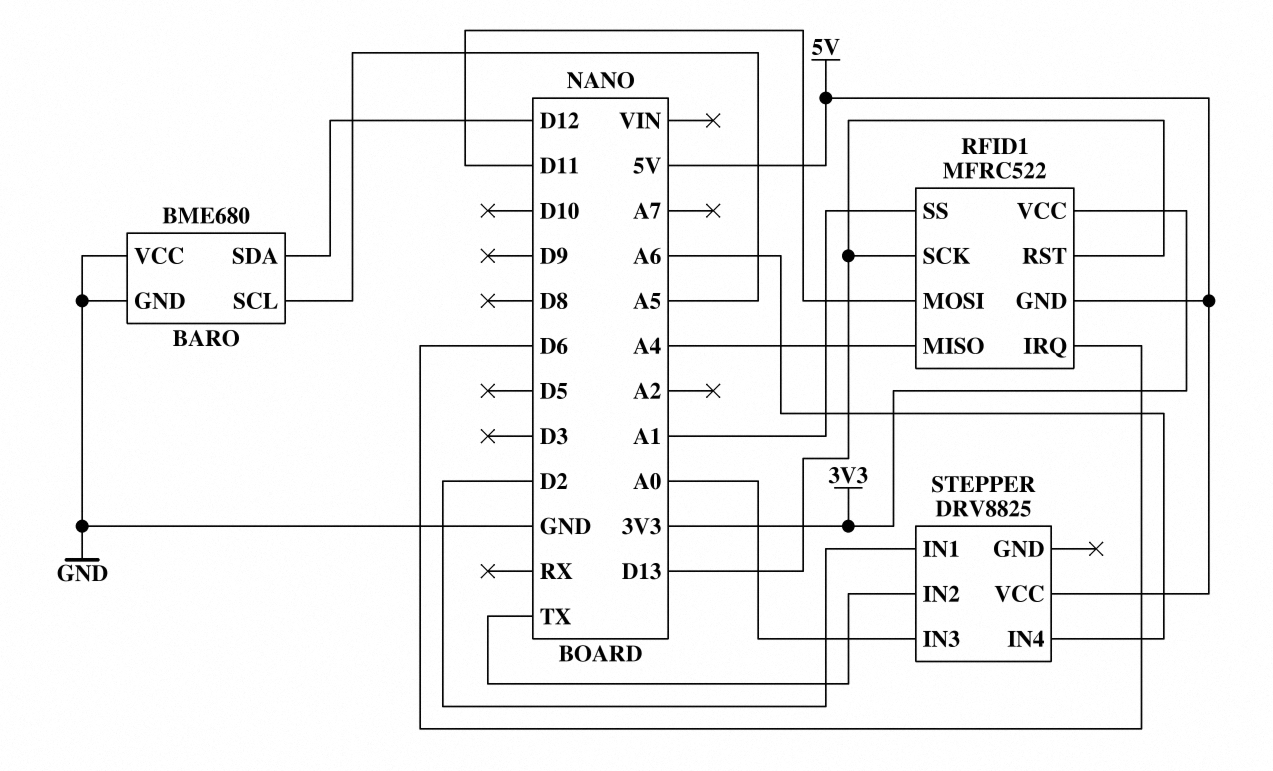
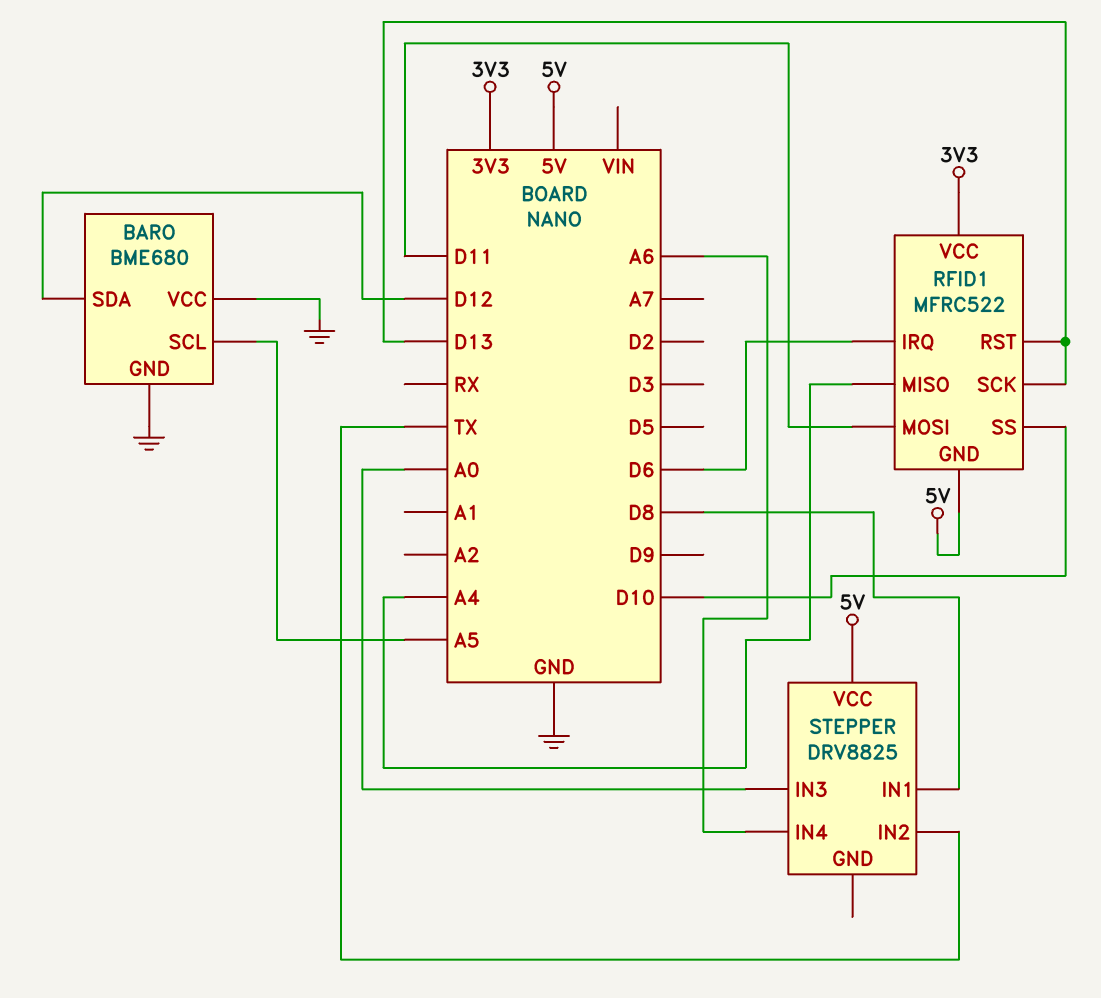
RFID1 pin SS: A1 -> D10
STEPPER pin IN1: D2 -> D8

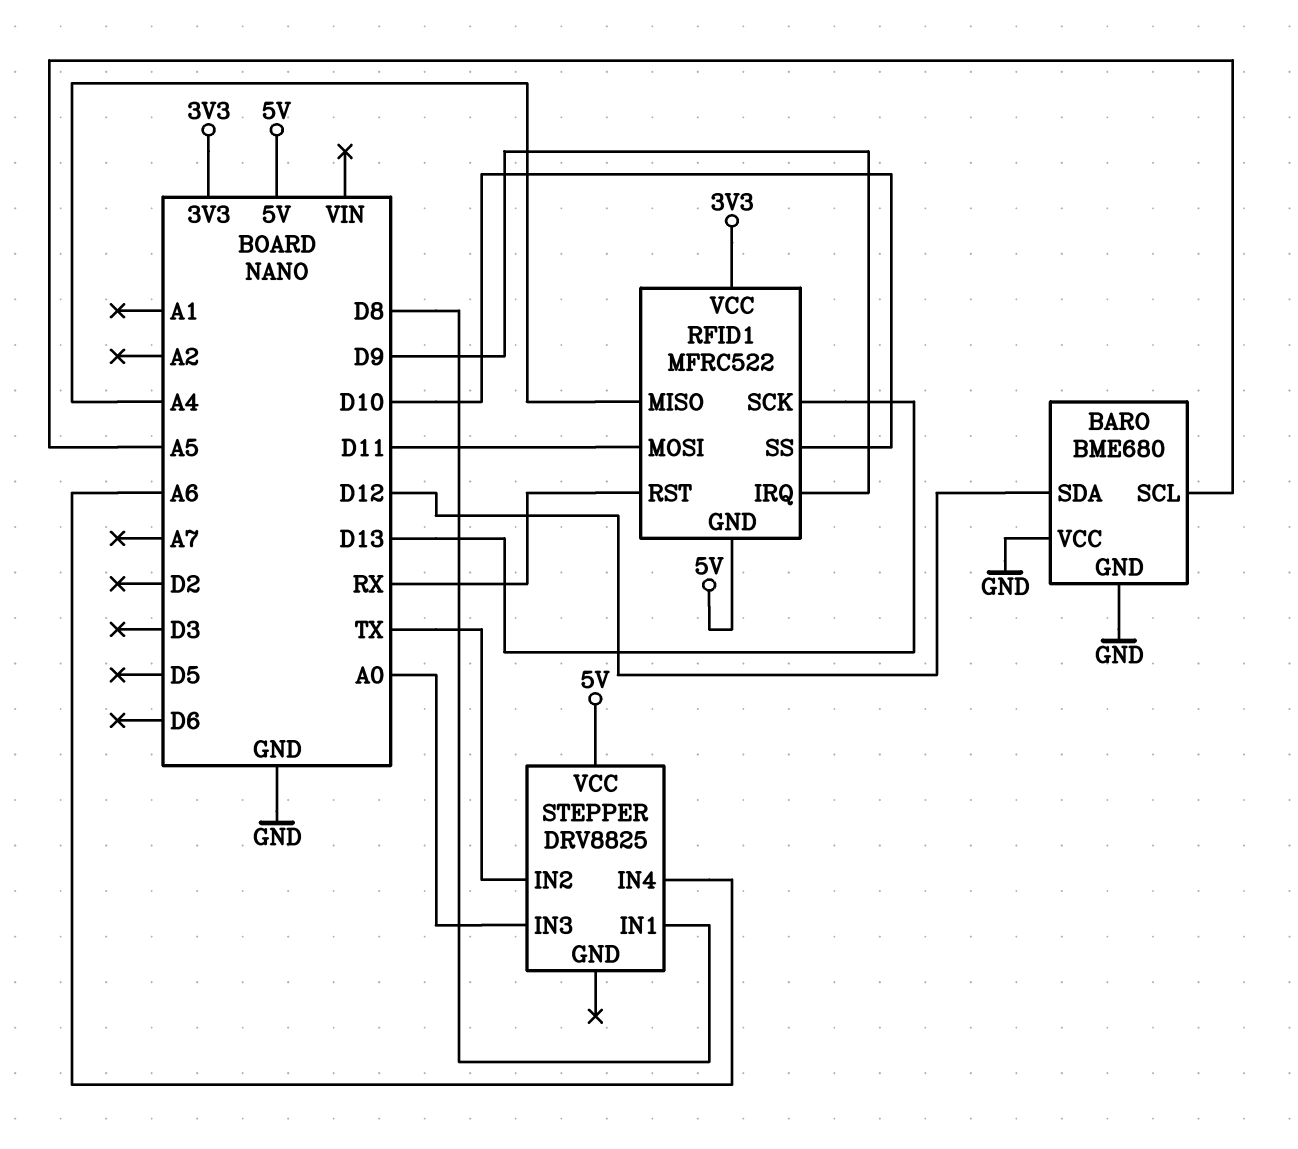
RFID1 pin IRQ: D6 -> D9
RFID1 pin RST: D13 -> RX

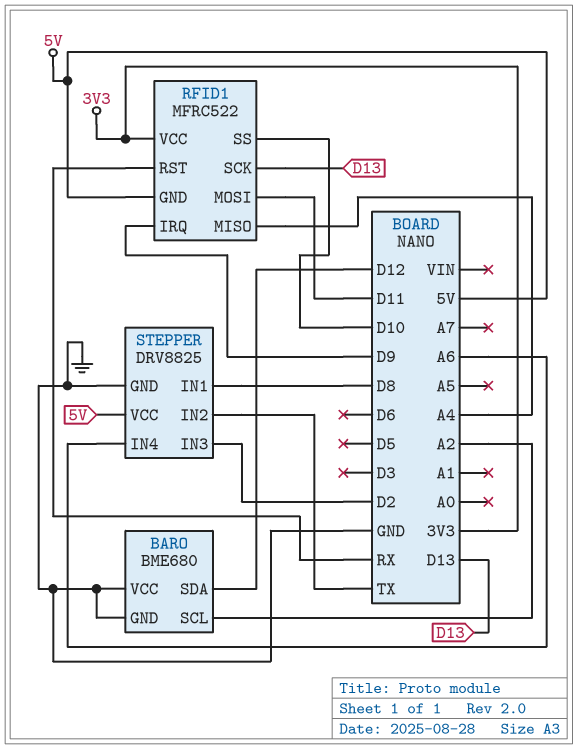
BARO pin SCL: A5 -> A2
STEPPER pin GND: none -> GND
STEPPER pin IN3: A0 -> D2

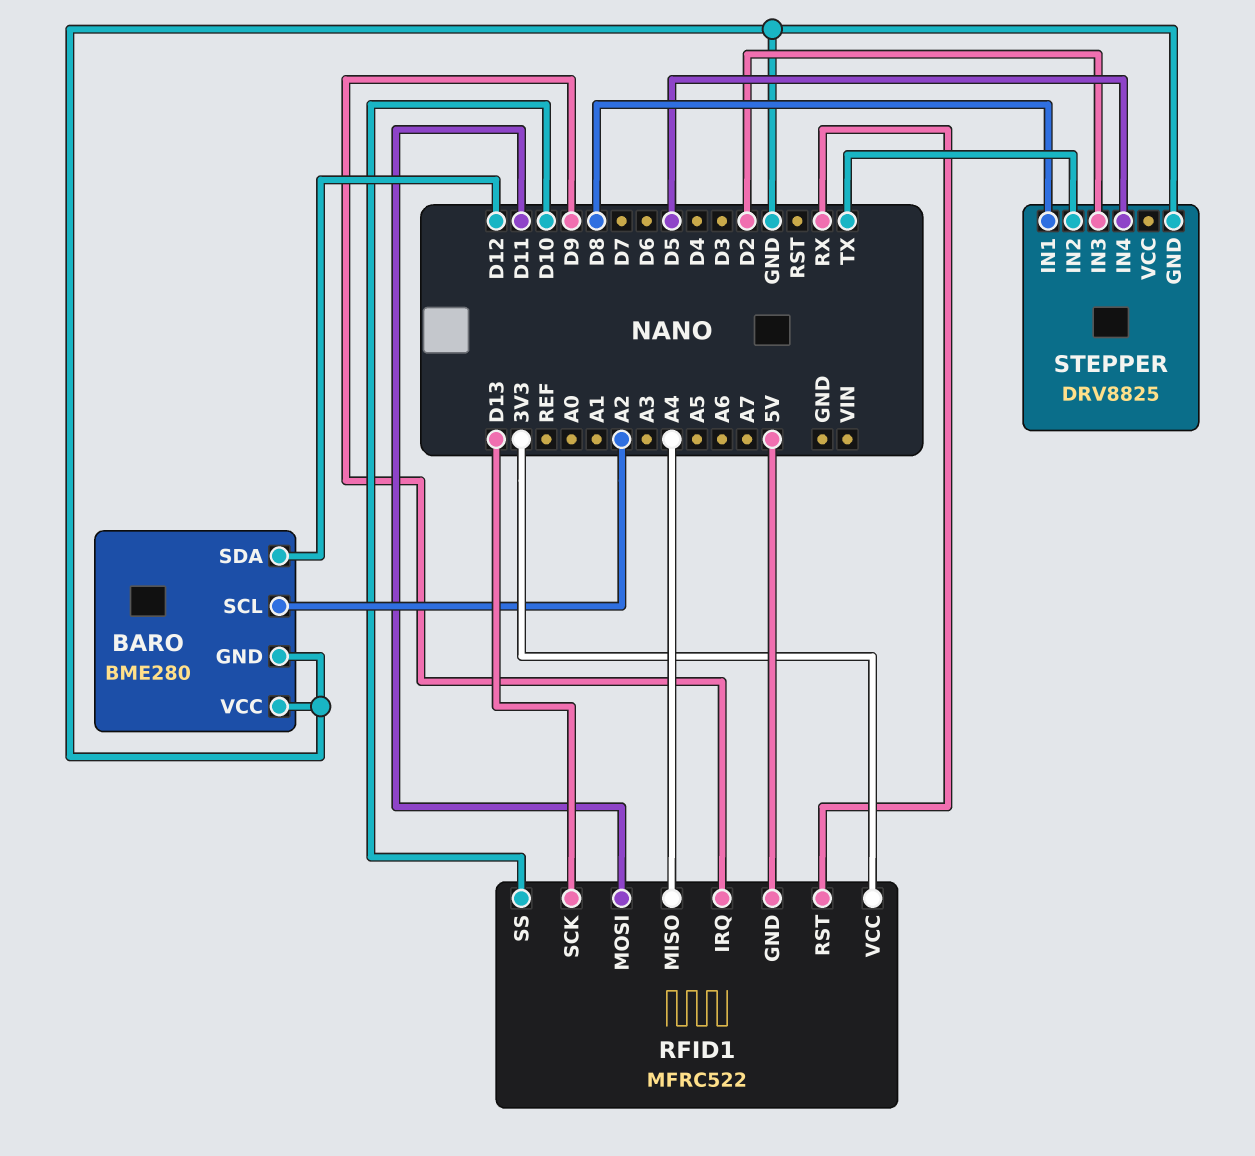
BARO: BME680 -> BME280
STEPPER pin IN4: A6 -> D5
STEPPER pin VCC: 5V -> none

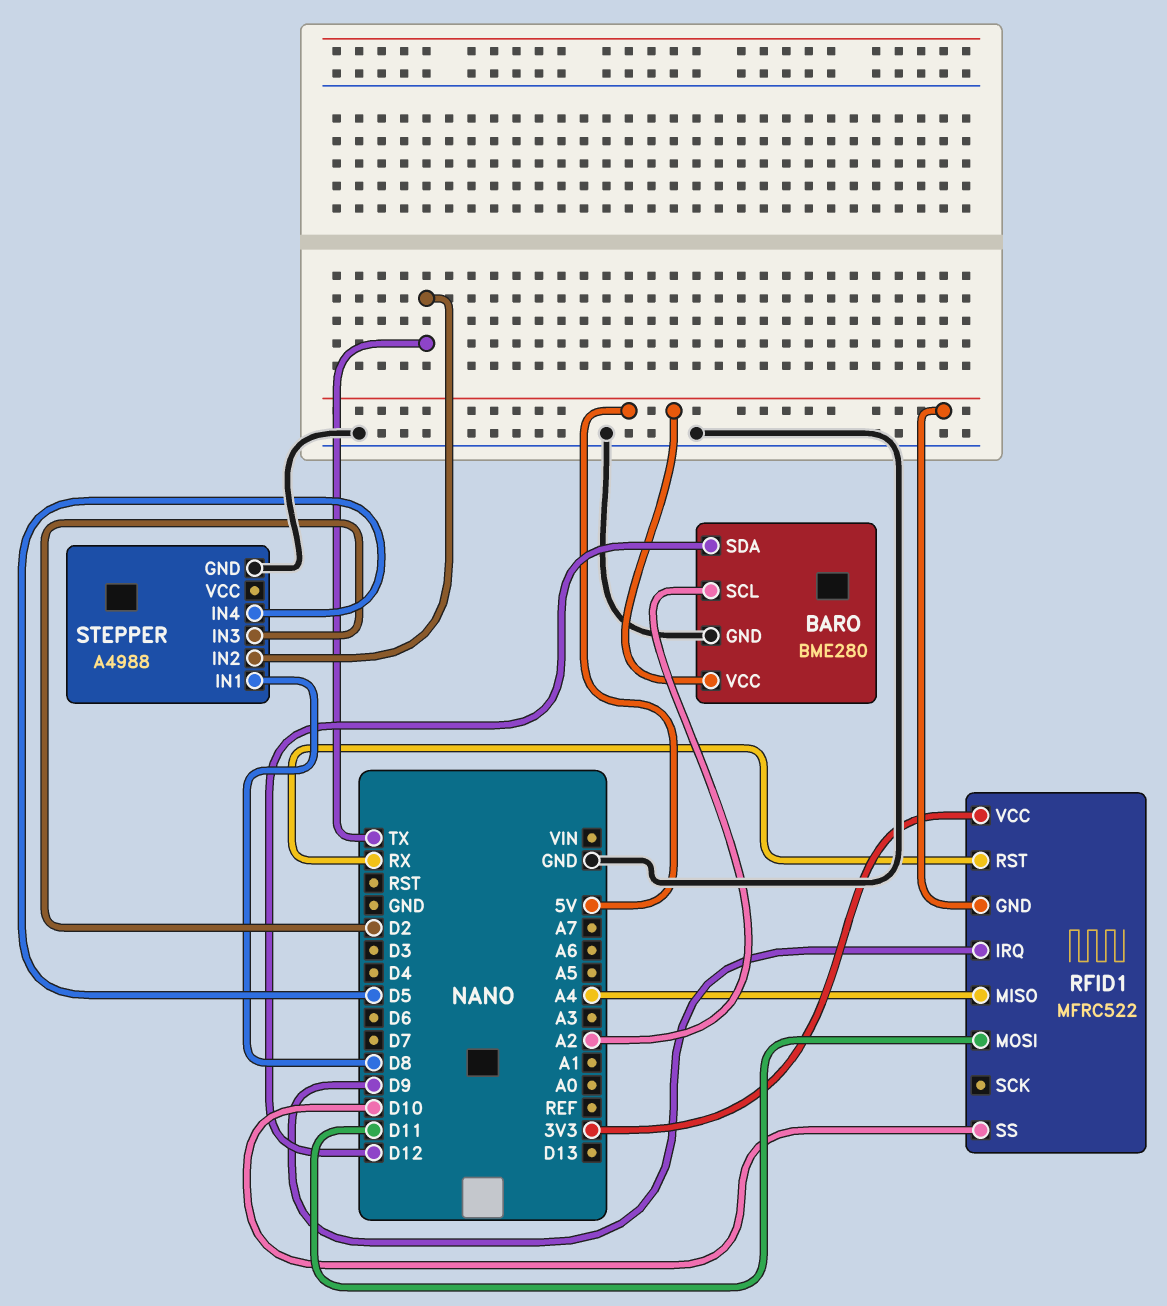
BARO pin VCC: GND -> 5V
RFID1 pin SCK: D13 -> none
STEPPER: DRV8825 -> A4988

